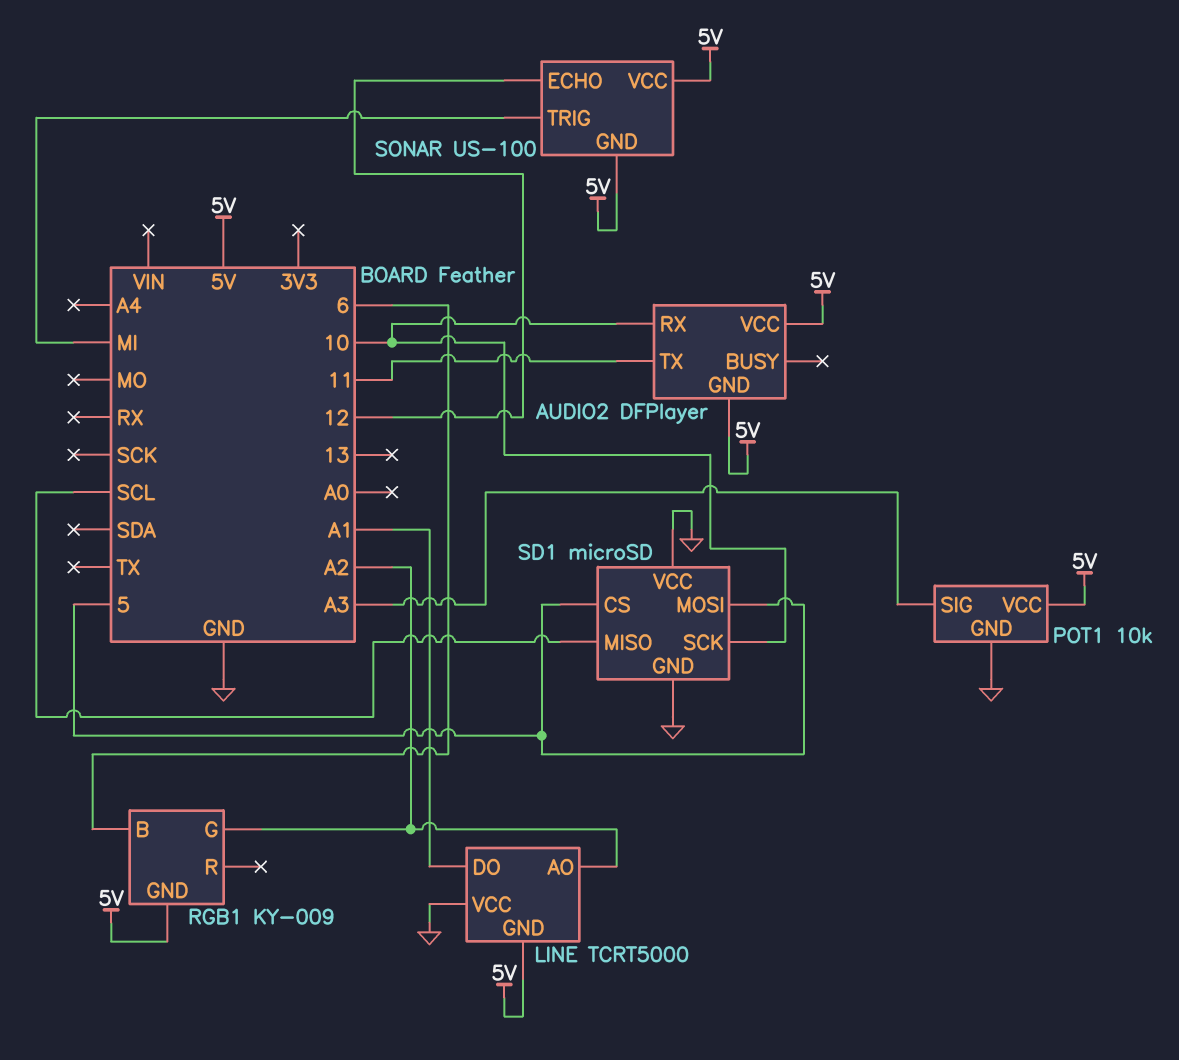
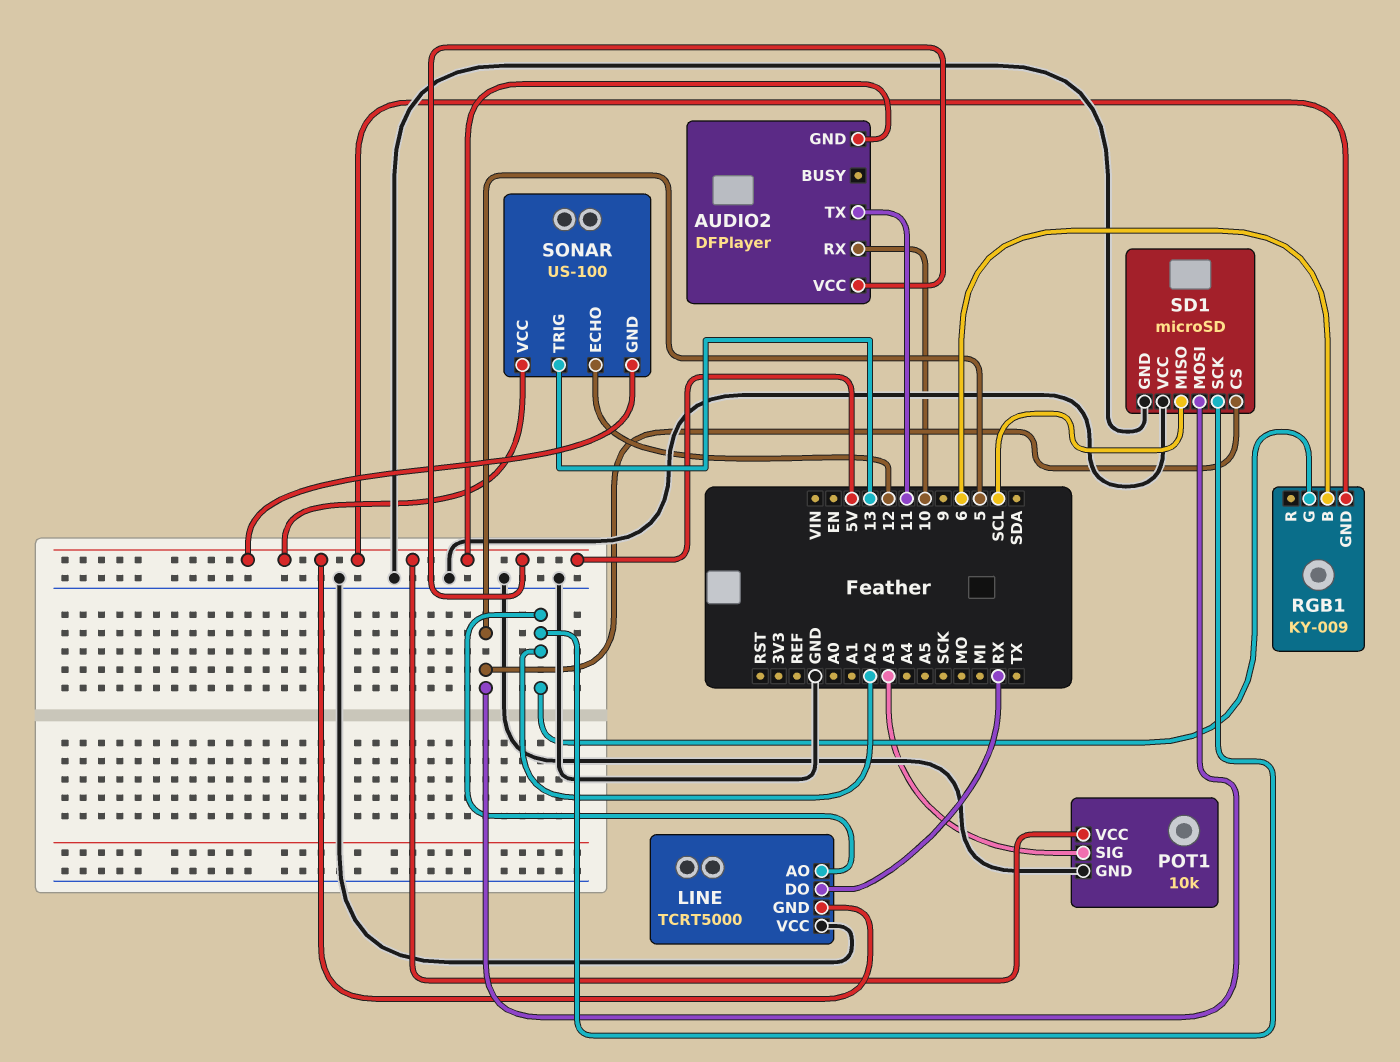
LINE pin DO: A1 -> RX
SD1 pin SCK: 10 -> A2
SONAR pin TRIG: MI -> 13

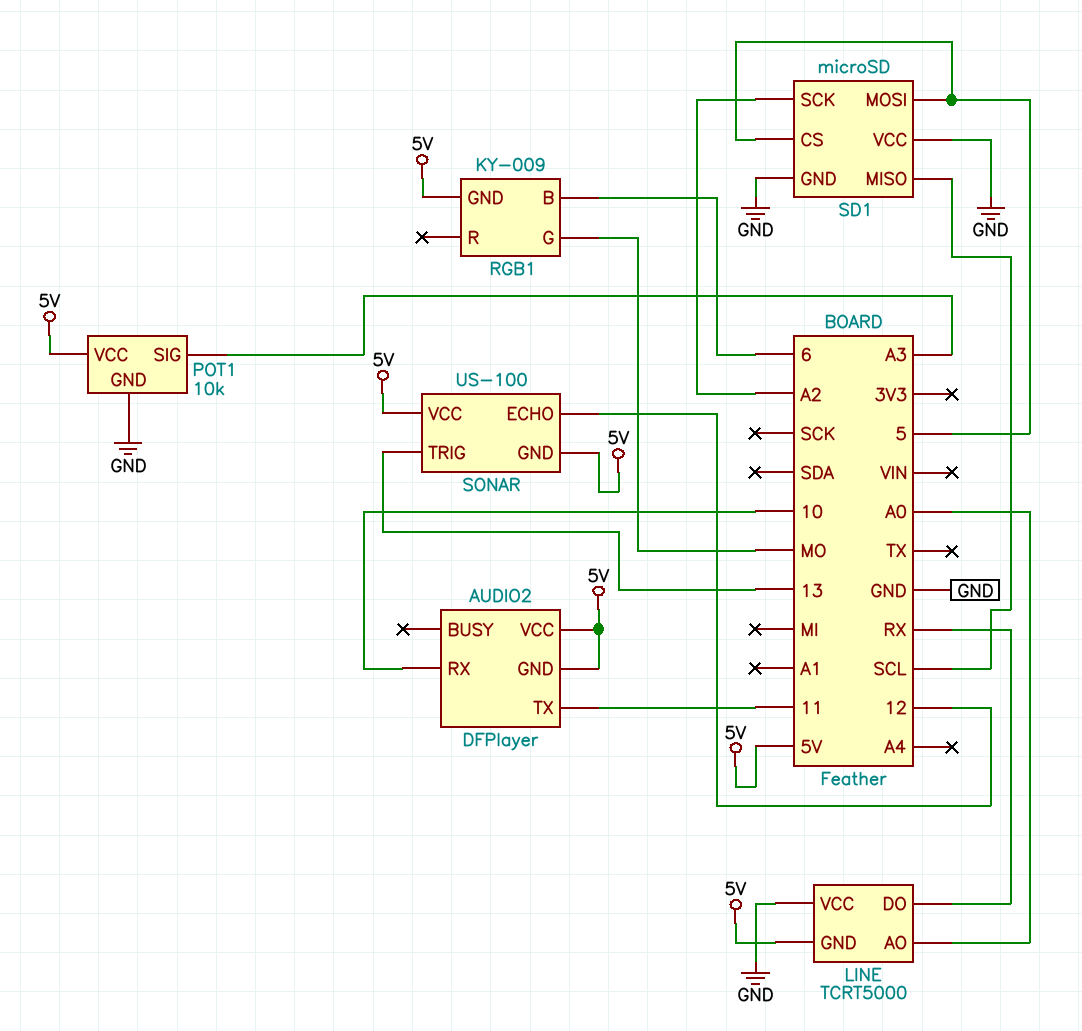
LINE pin AO: A2 -> A0
RGB1 pin G: A2 -> MO

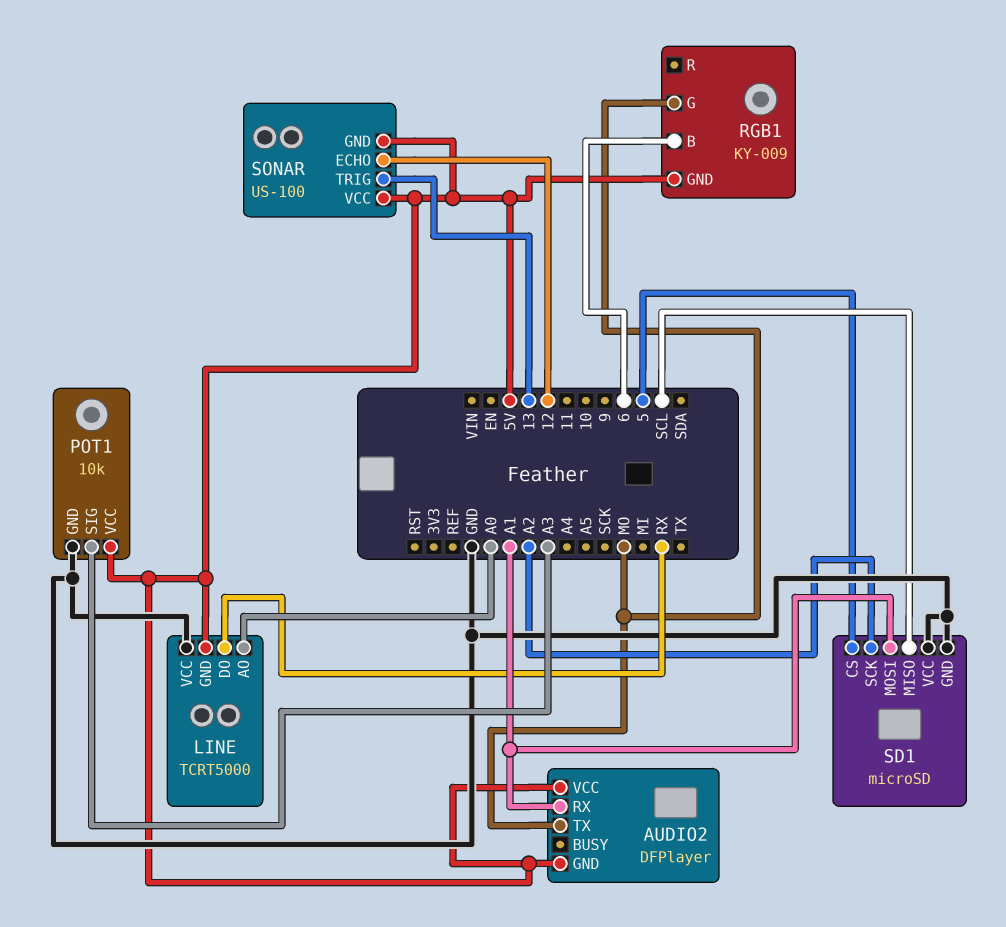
AUDIO2 pin RX: 10 -> A1
AUDIO2 pin TX: 11 -> MO
SD1 pin MOSI: 5 -> A1

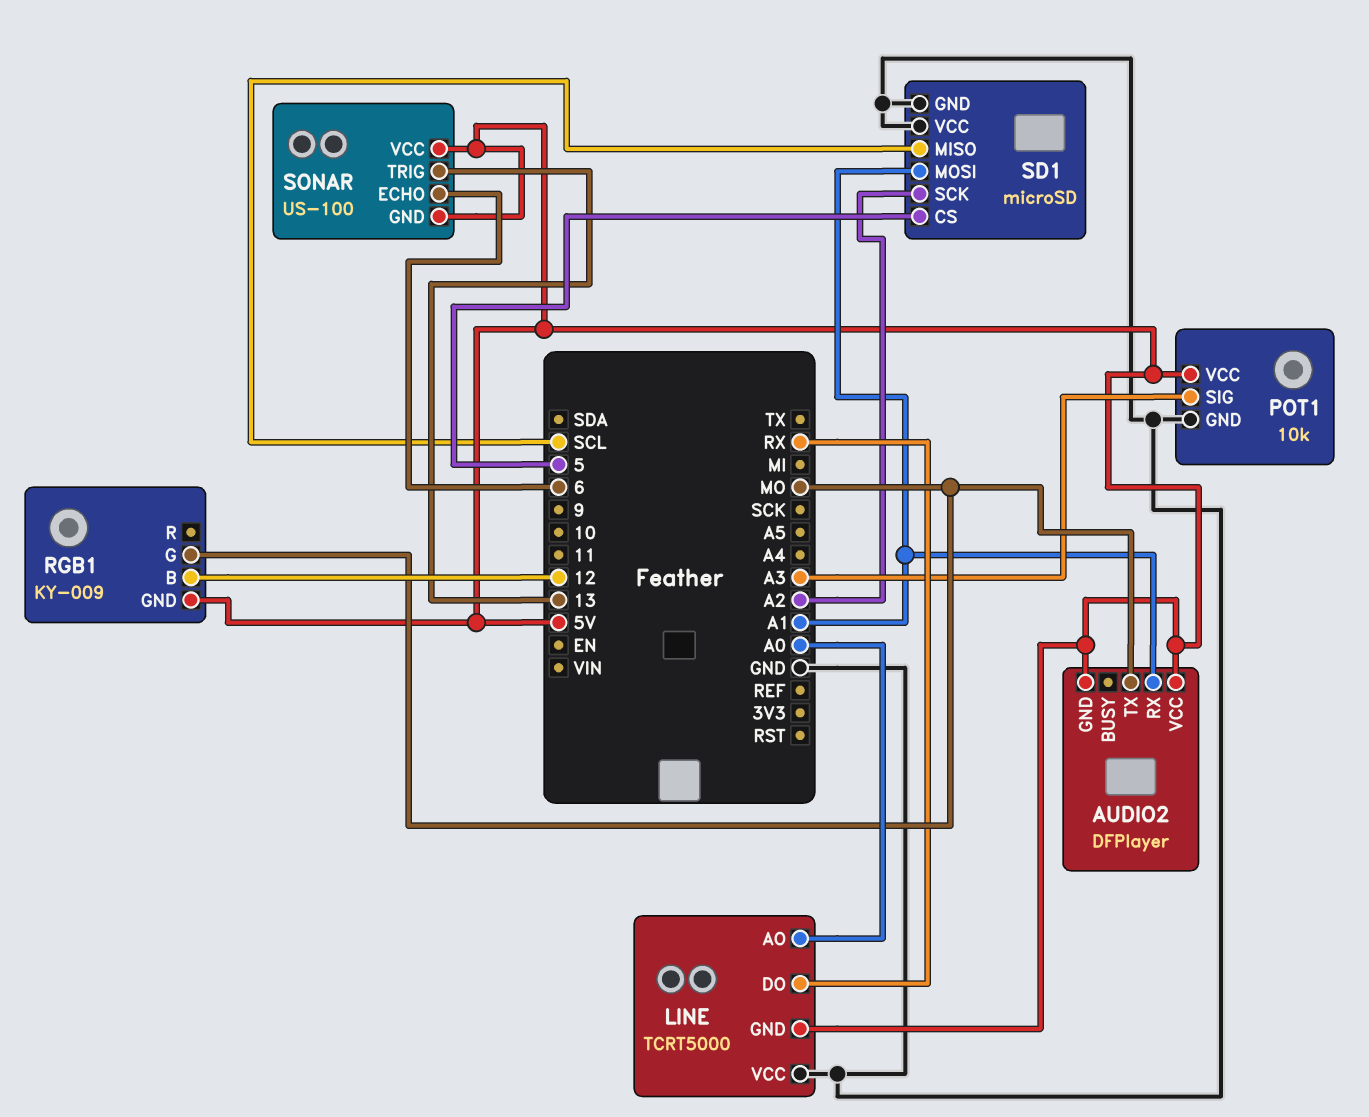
RGB1 pin B: 6 -> 12
SONAR pin ECHO: 12 -> 6

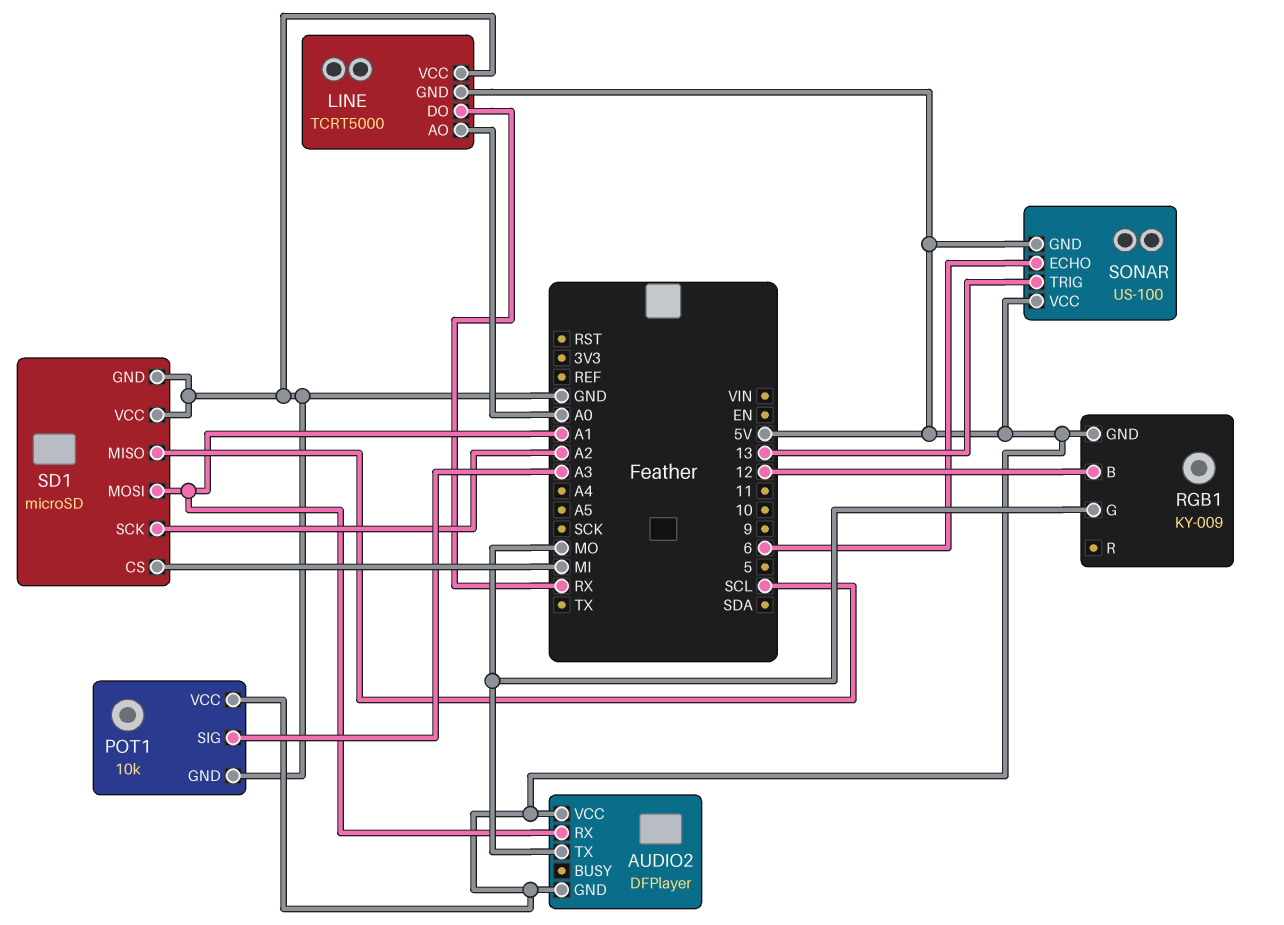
SD1 pin CS: 5 -> MI

